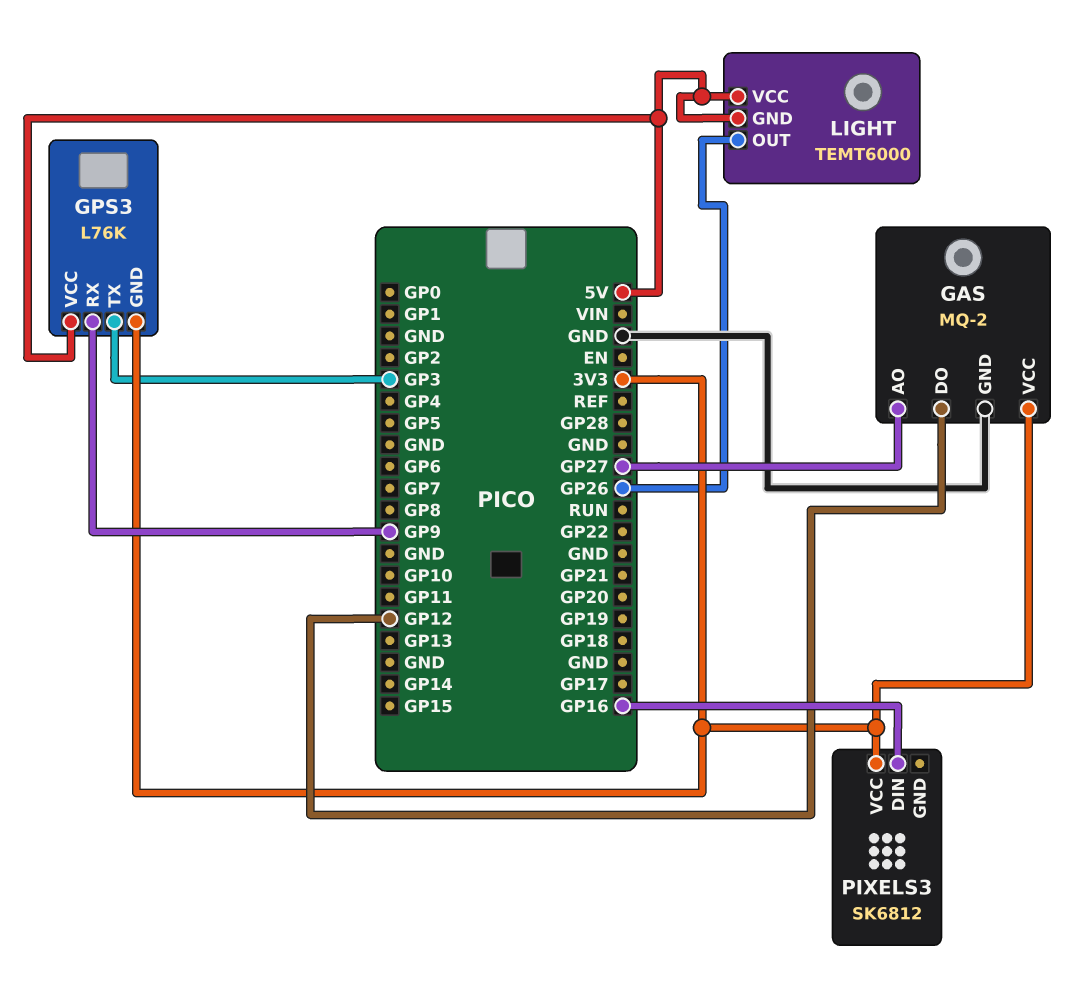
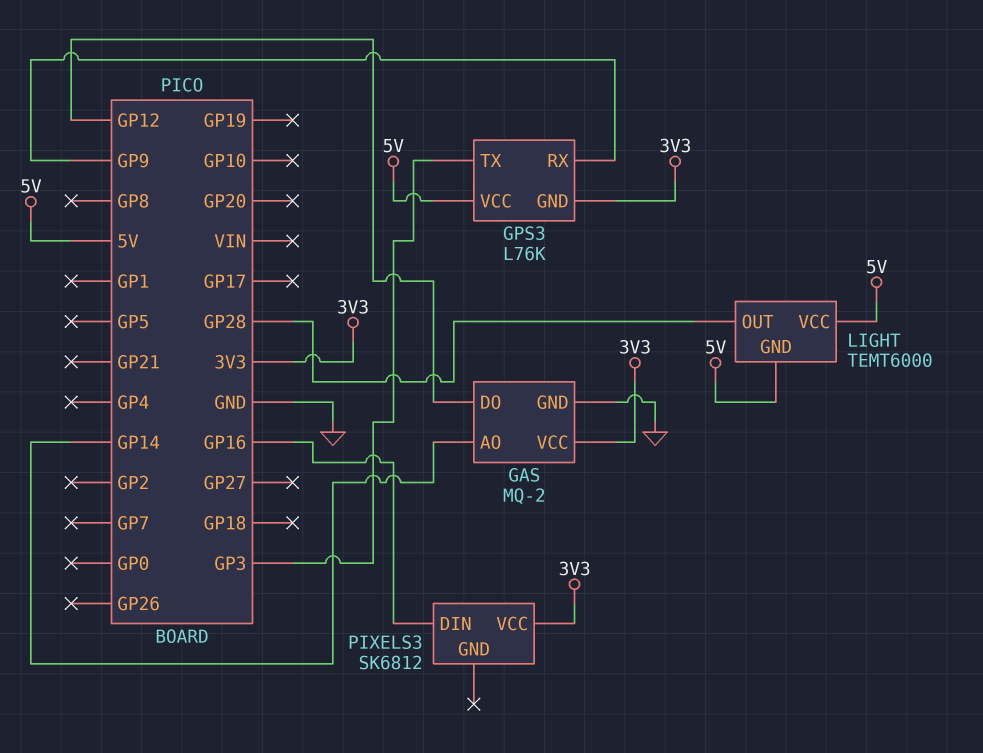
GAS pin AO: GP27 -> GP14
LIGHT pin OUT: GP26 -> GP28

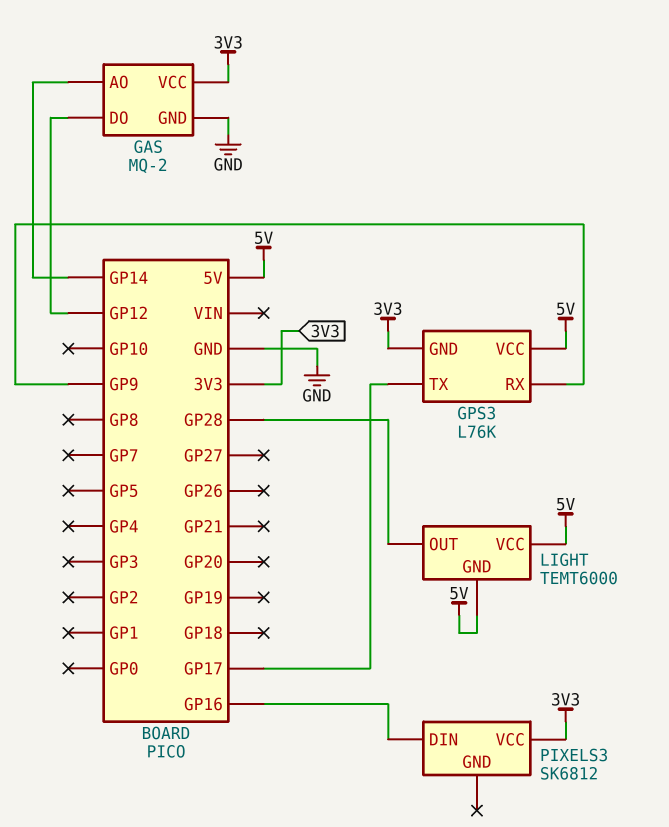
GPS3 pin TX: GP3 -> GP17

